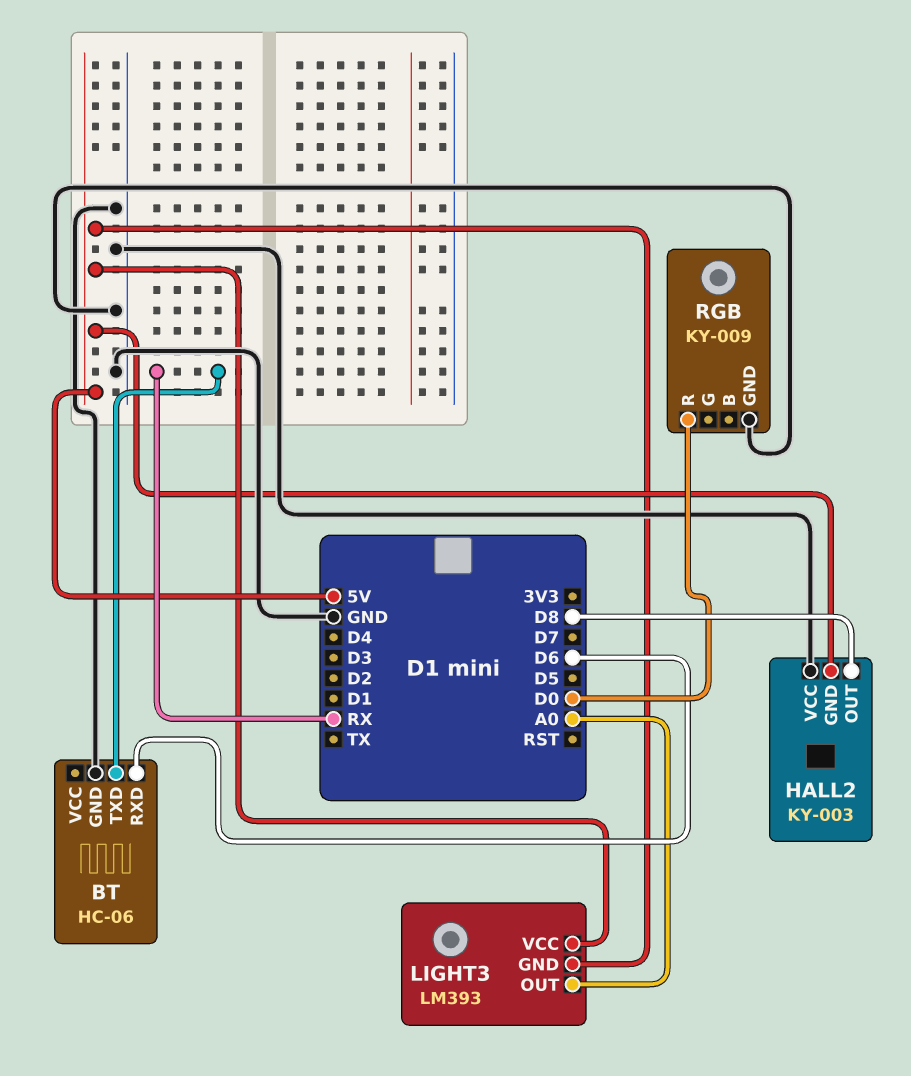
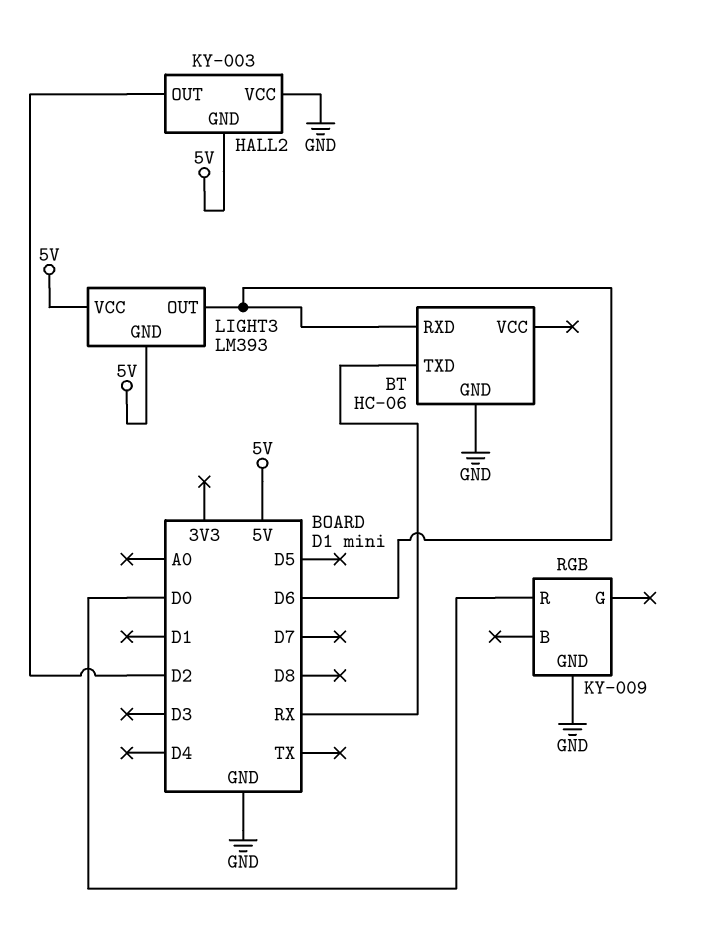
HALL2 pin OUT: D8 -> D2
LIGHT3 pin OUT: A0 -> D6

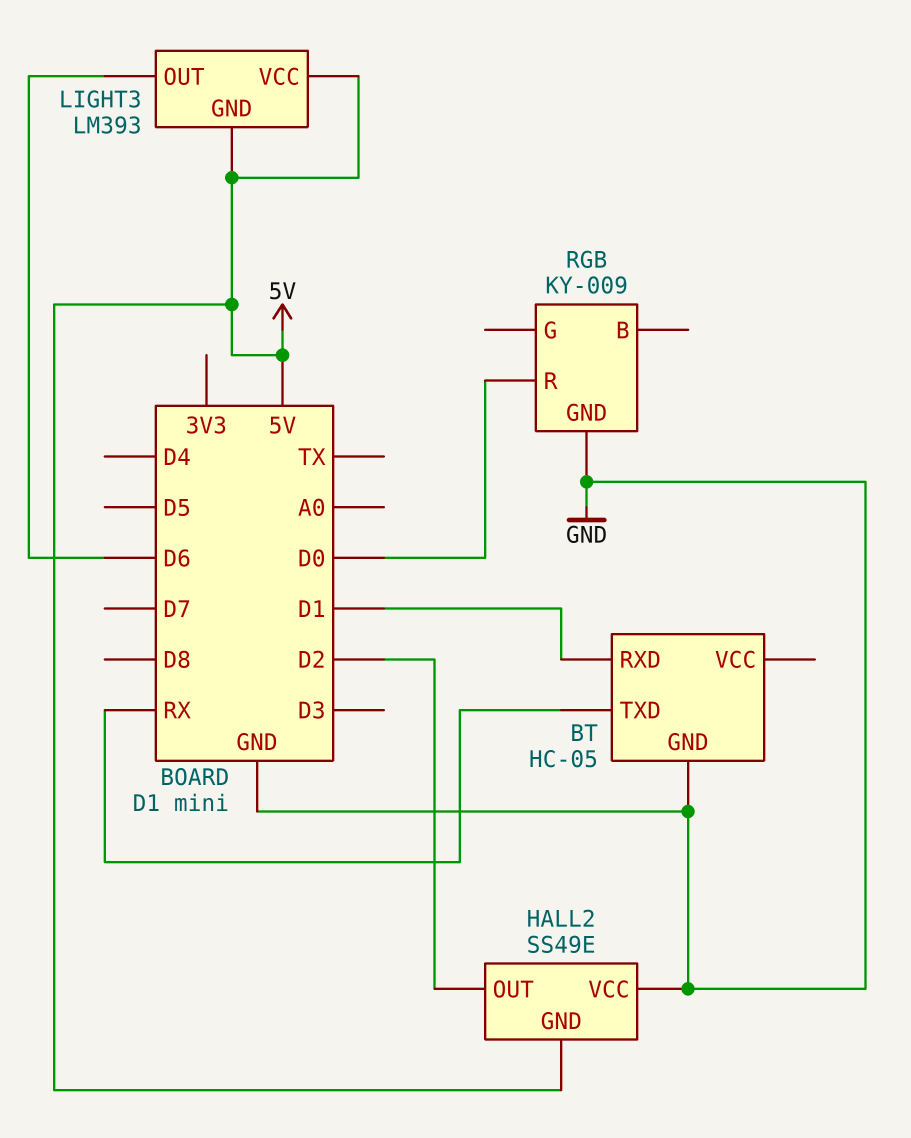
BT: HC-06 -> HC-05
BT pin RXD: D6 -> D1
HALL2: KY-003 -> SS49E

